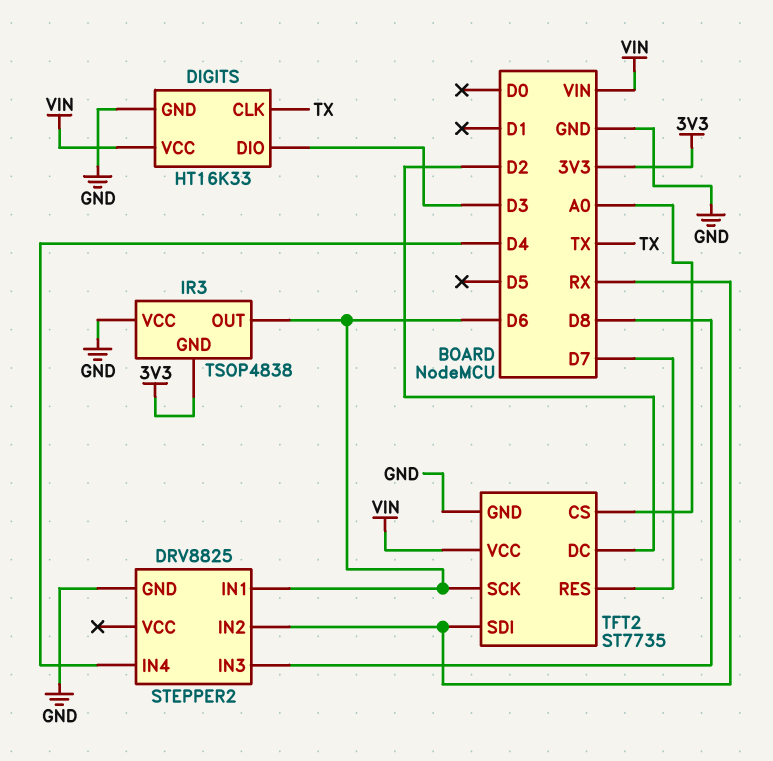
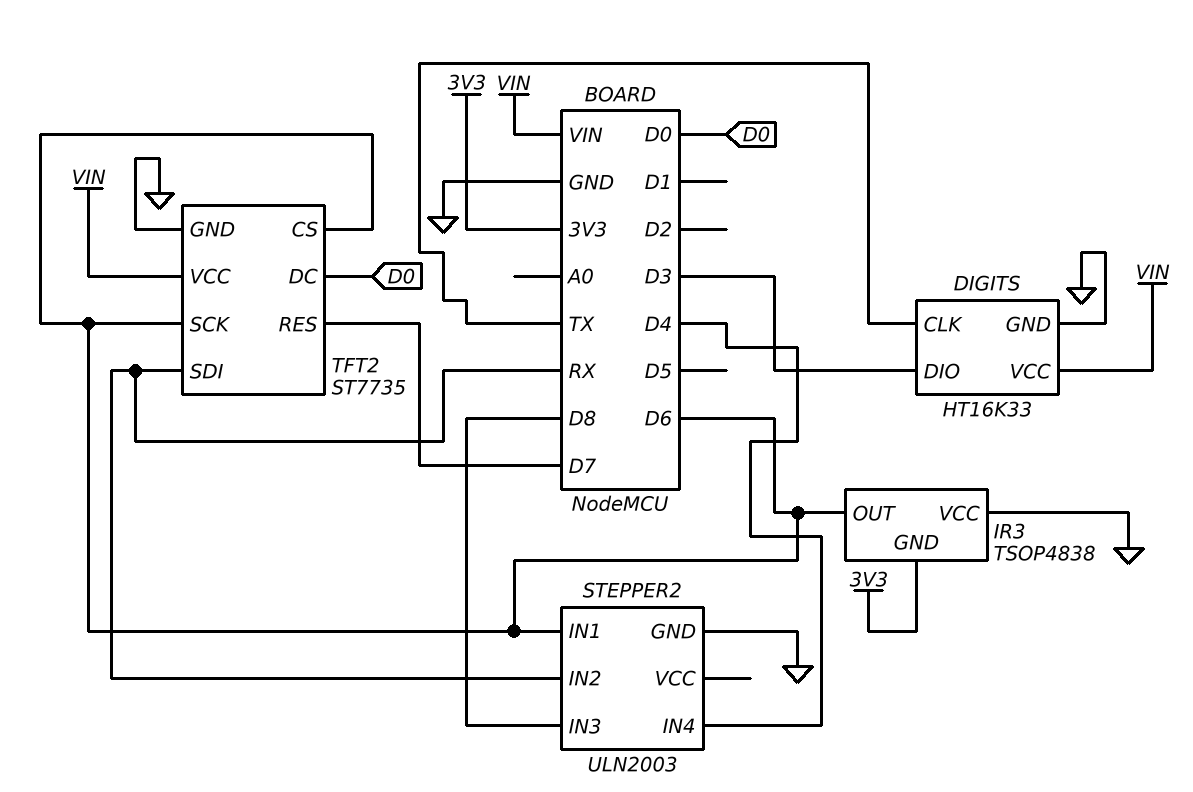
STEPPER2: DRV8825 -> ULN2003
TFT2 pin CS: A0 -> D6
TFT2 pin DC: D2 -> D0

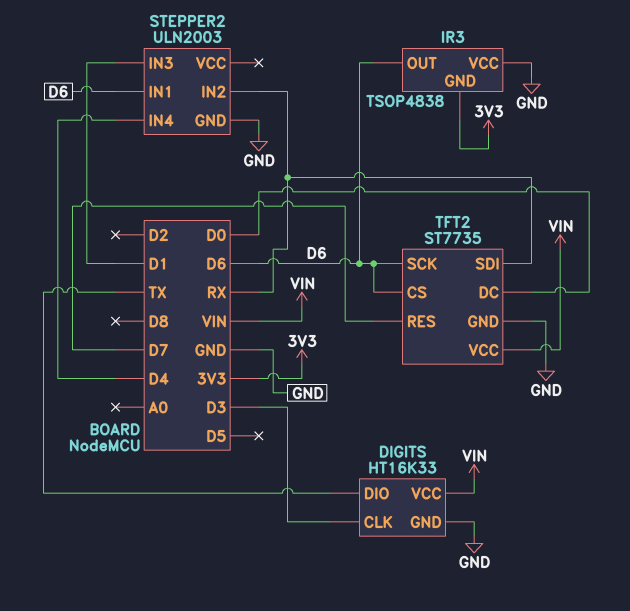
DIGITS pin CLK: TX -> D3
DIGITS pin DIO: D3 -> TX
STEPPER2 pin IN3: D8 -> D1

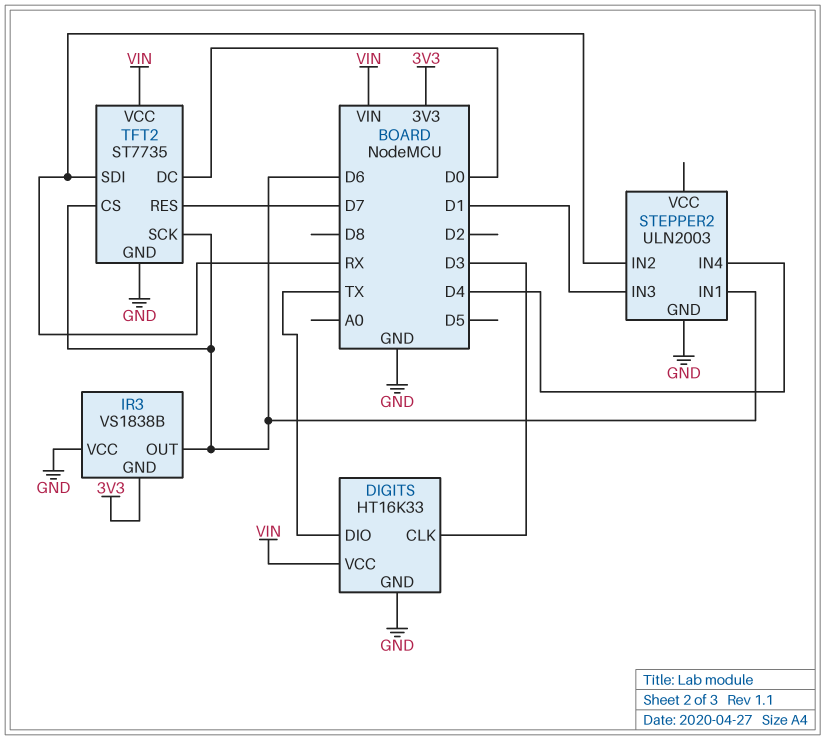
IR3: TSOP4838 -> VS1838B

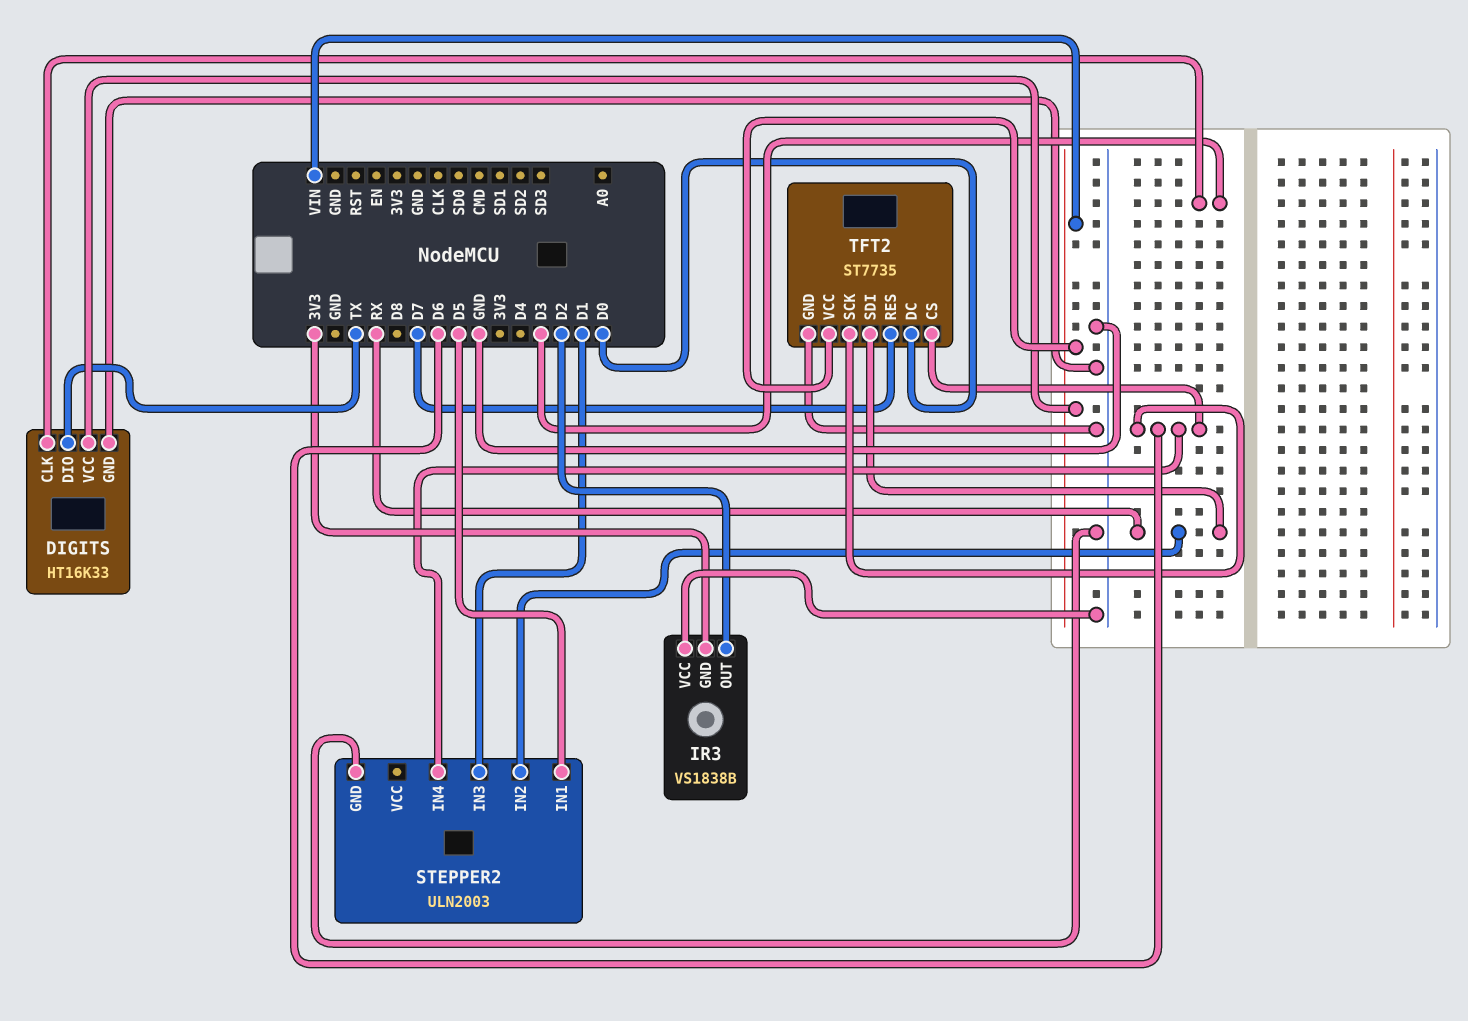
IR3 pin OUT: D6 -> D2
STEPPER2 pin IN1: D6 -> D5
STEPPER2 pin IN4: D4 -> D6

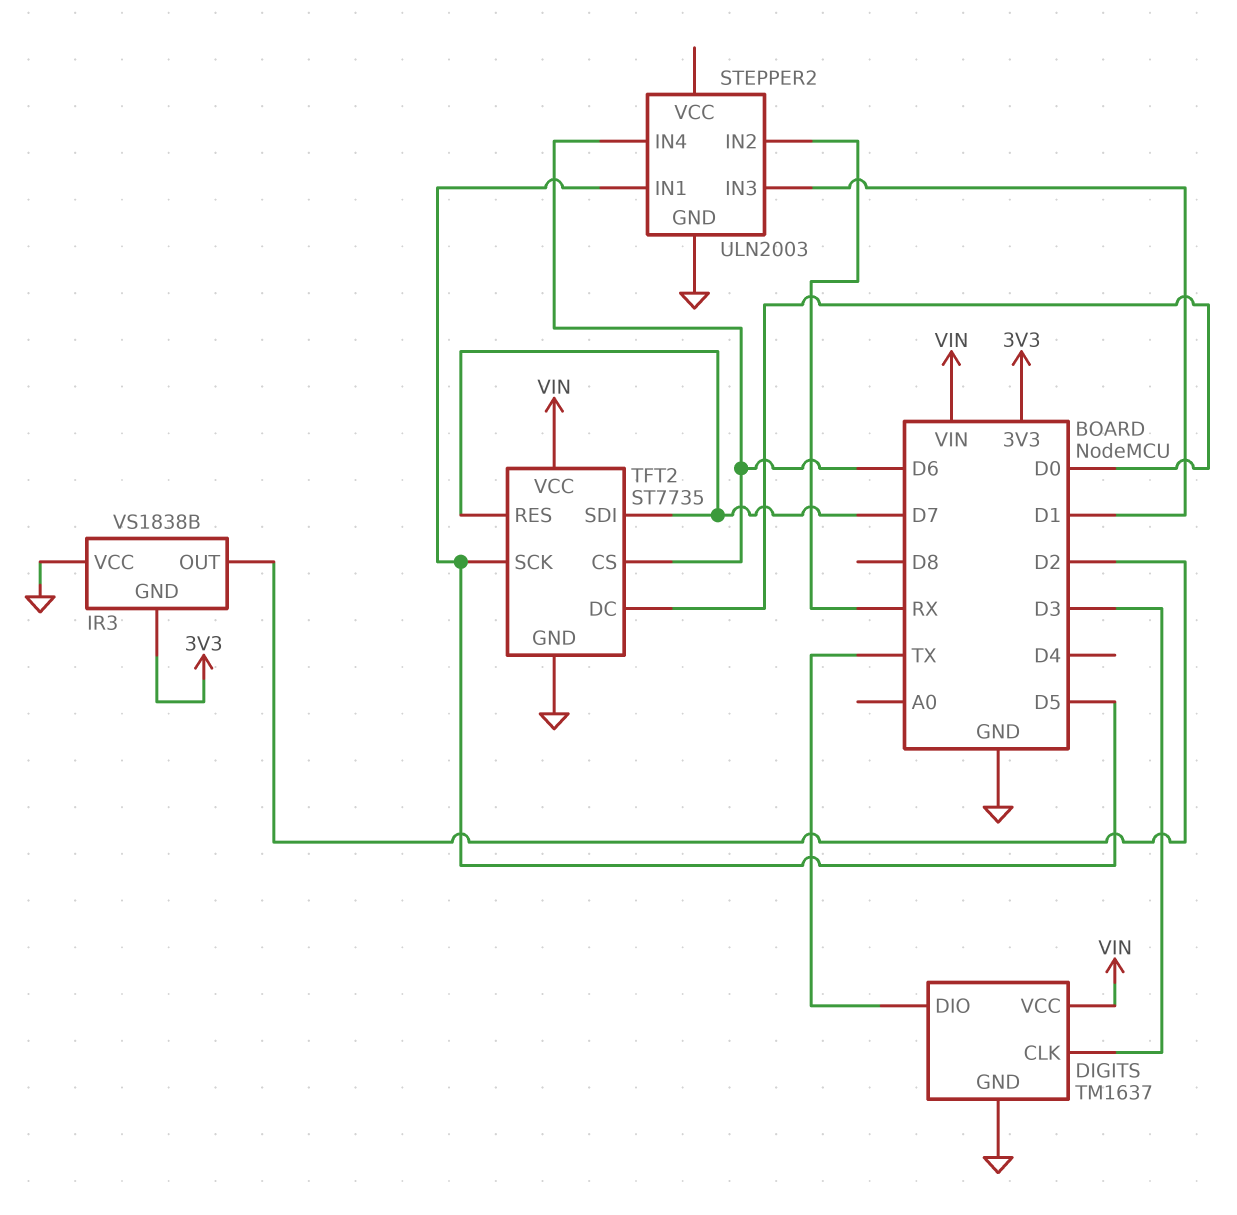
DIGITS: HT16K33 -> TM1637
TFT2 pin SCK: D6 -> D5
TFT2 pin SDI: RX -> D7

